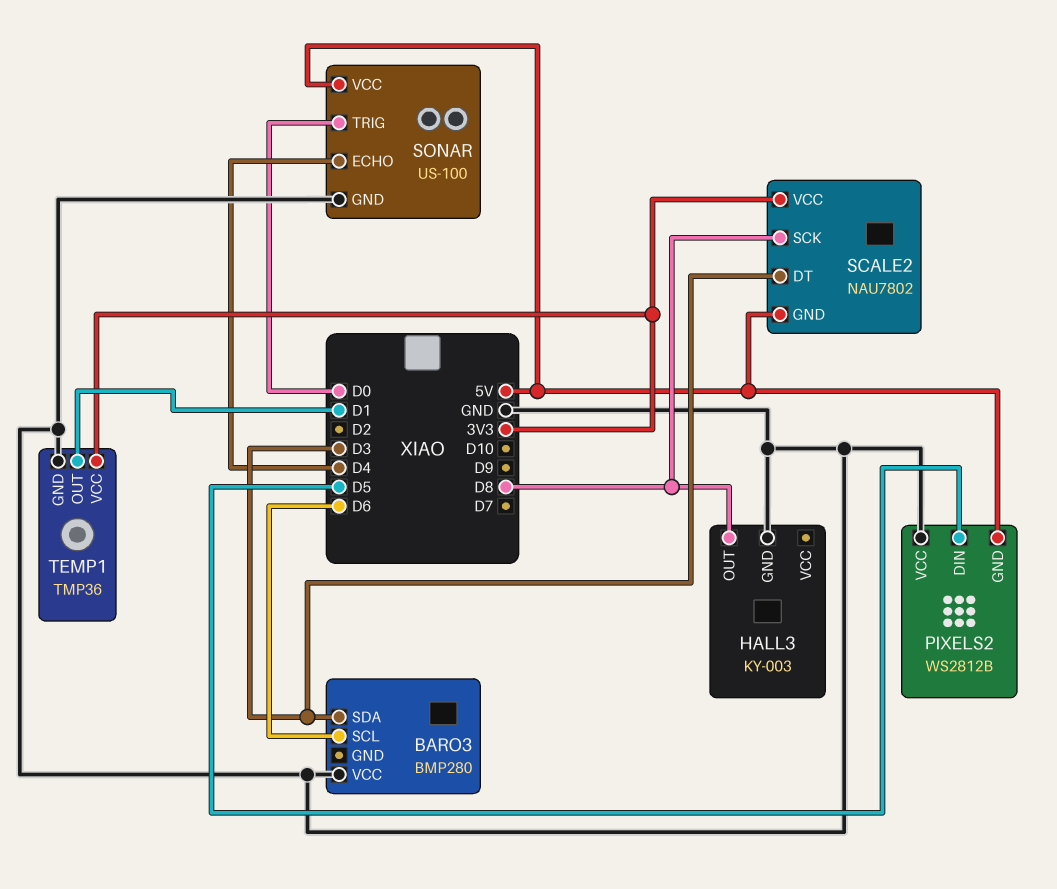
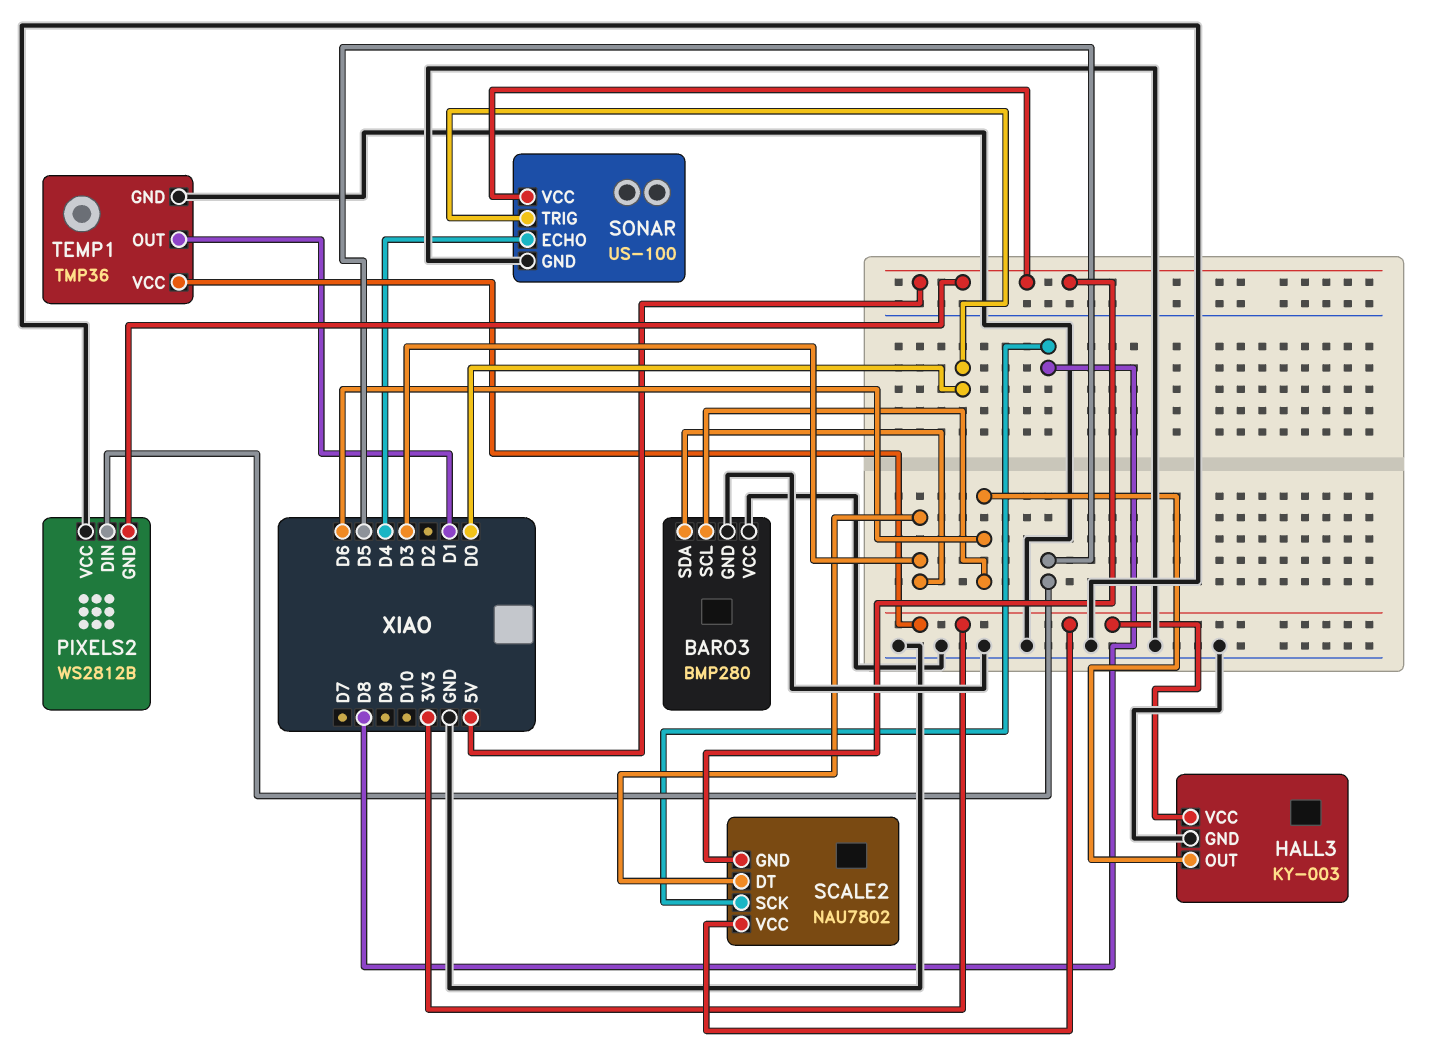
BARO3 pin GND: none -> GND
HALL3 pin OUT: D8 -> D6
HALL3 pin VCC: none -> 3V3

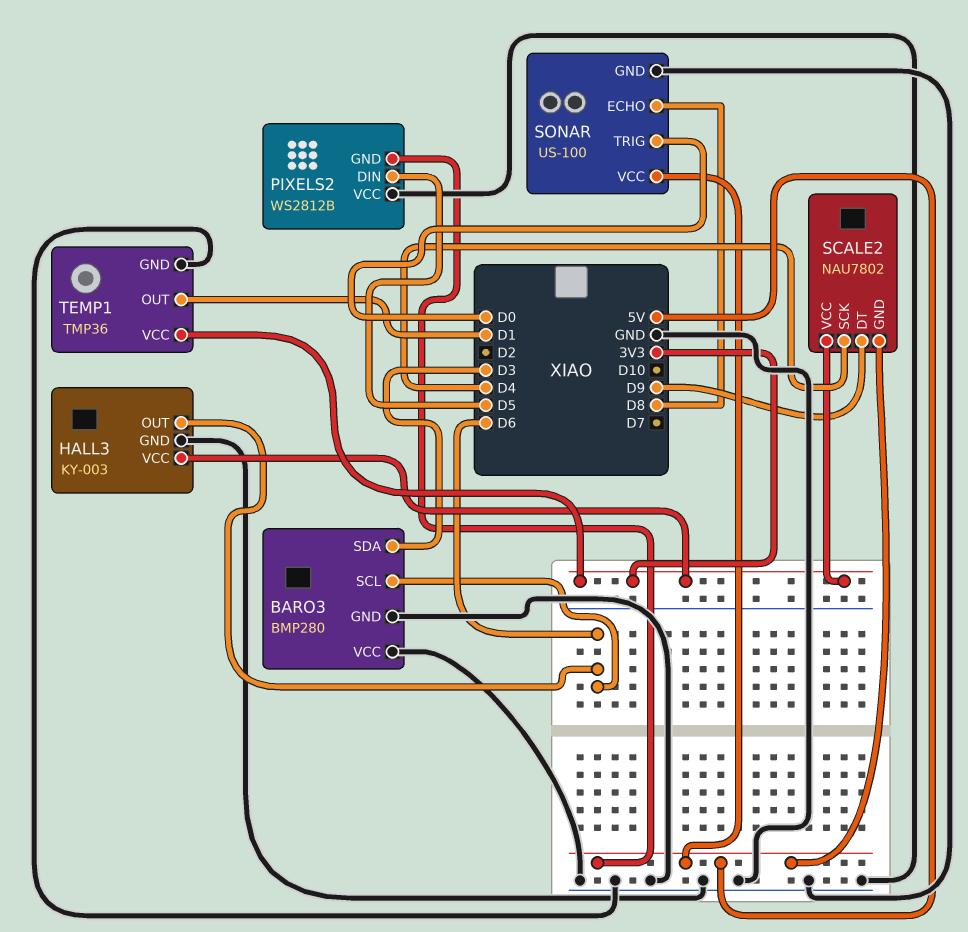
SCALE2 pin DT: D3 -> D9
SCALE2 pin SCK: D8 -> D4
SONAR pin ECHO: D4 -> D8

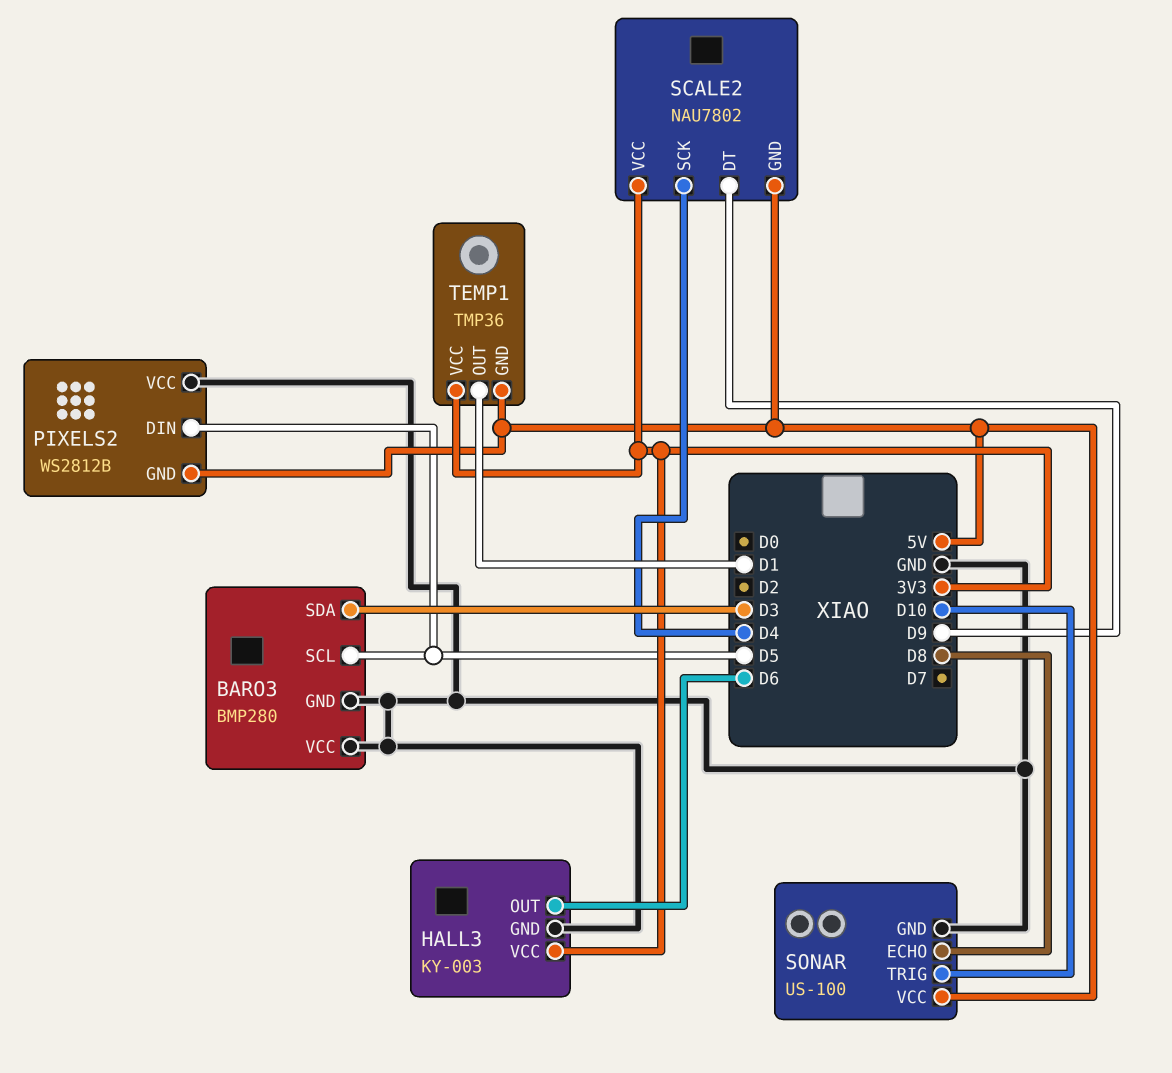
BARO3 pin SCL: D6 -> D5
SONAR pin TRIG: D0 -> D10
TEMP1 pin GND: GND -> 5V

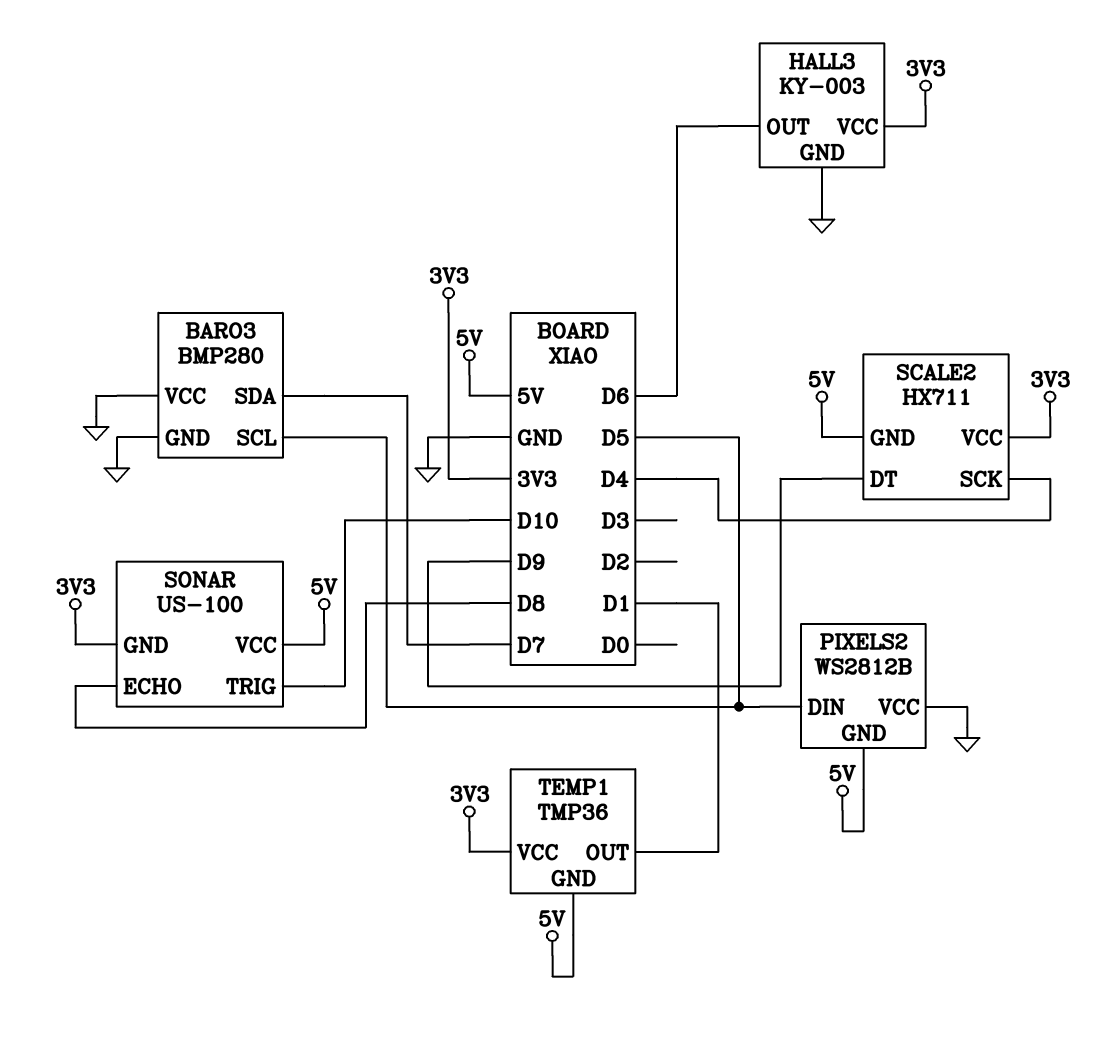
BARO3 pin SDA: D3 -> D7
SCALE2: NAU7802 -> HX711
SONAR pin GND: GND -> 3V3

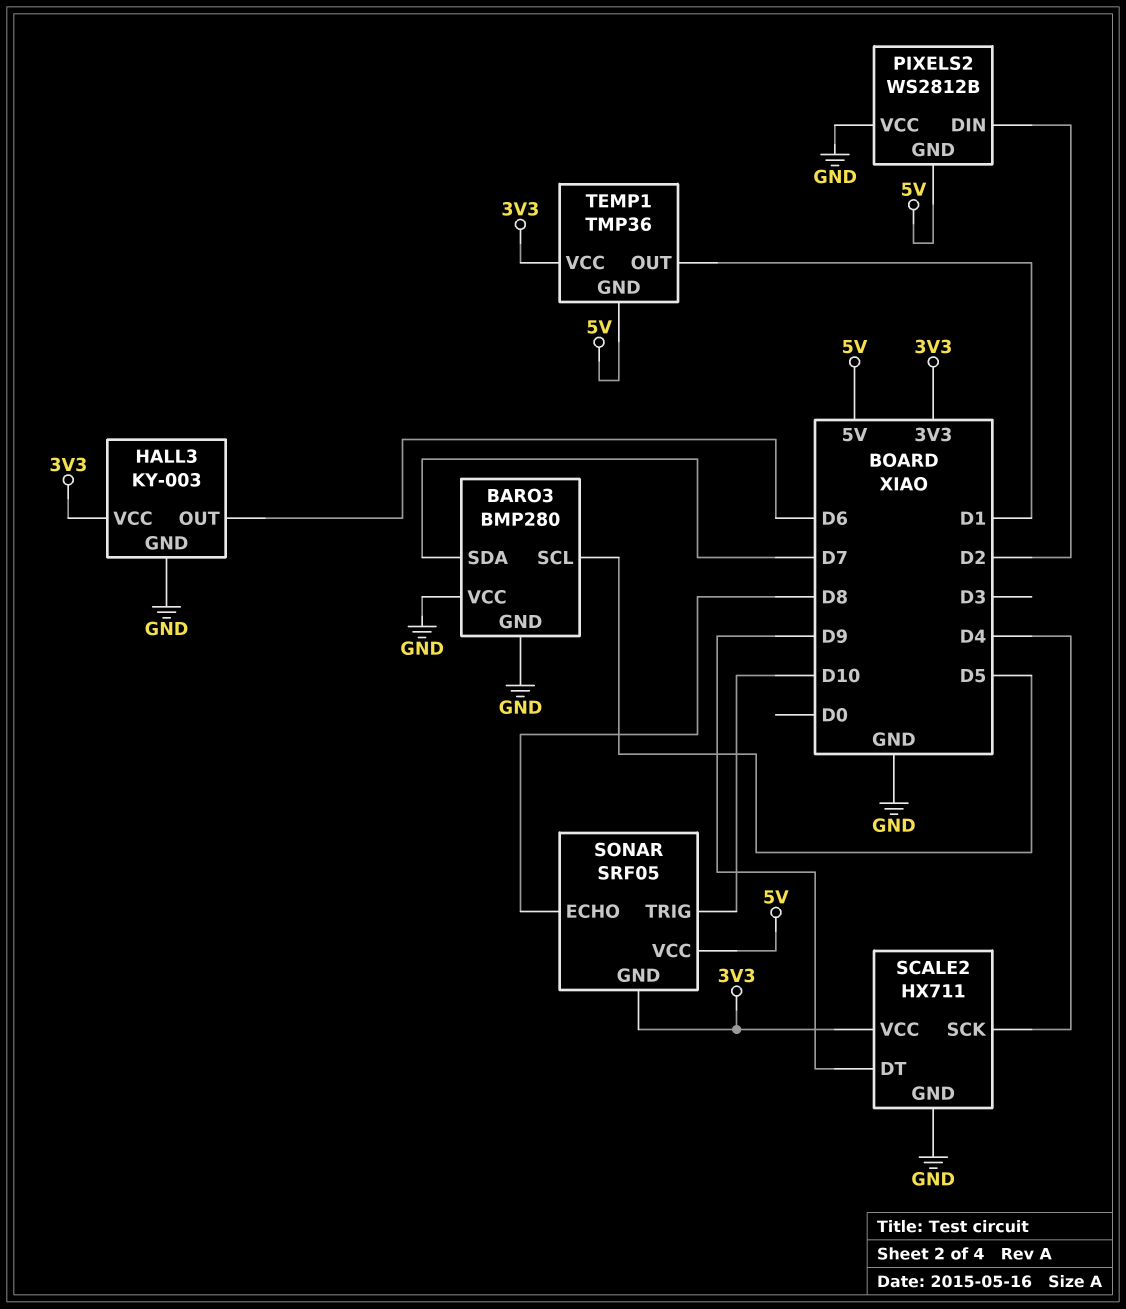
PIXELS2 pin DIN: D5 -> D2
SCALE2 pin GND: 5V -> GND
SONAR: US-100 -> SRF05

